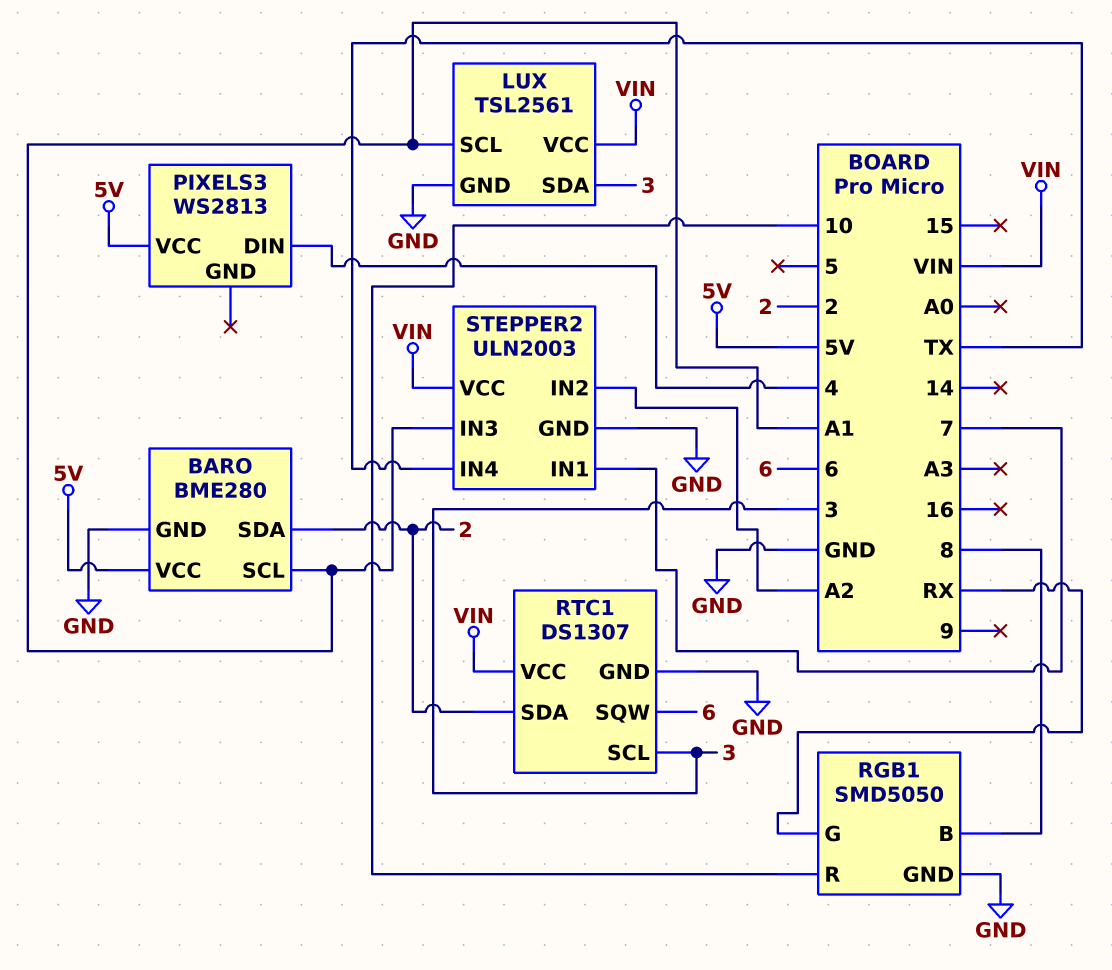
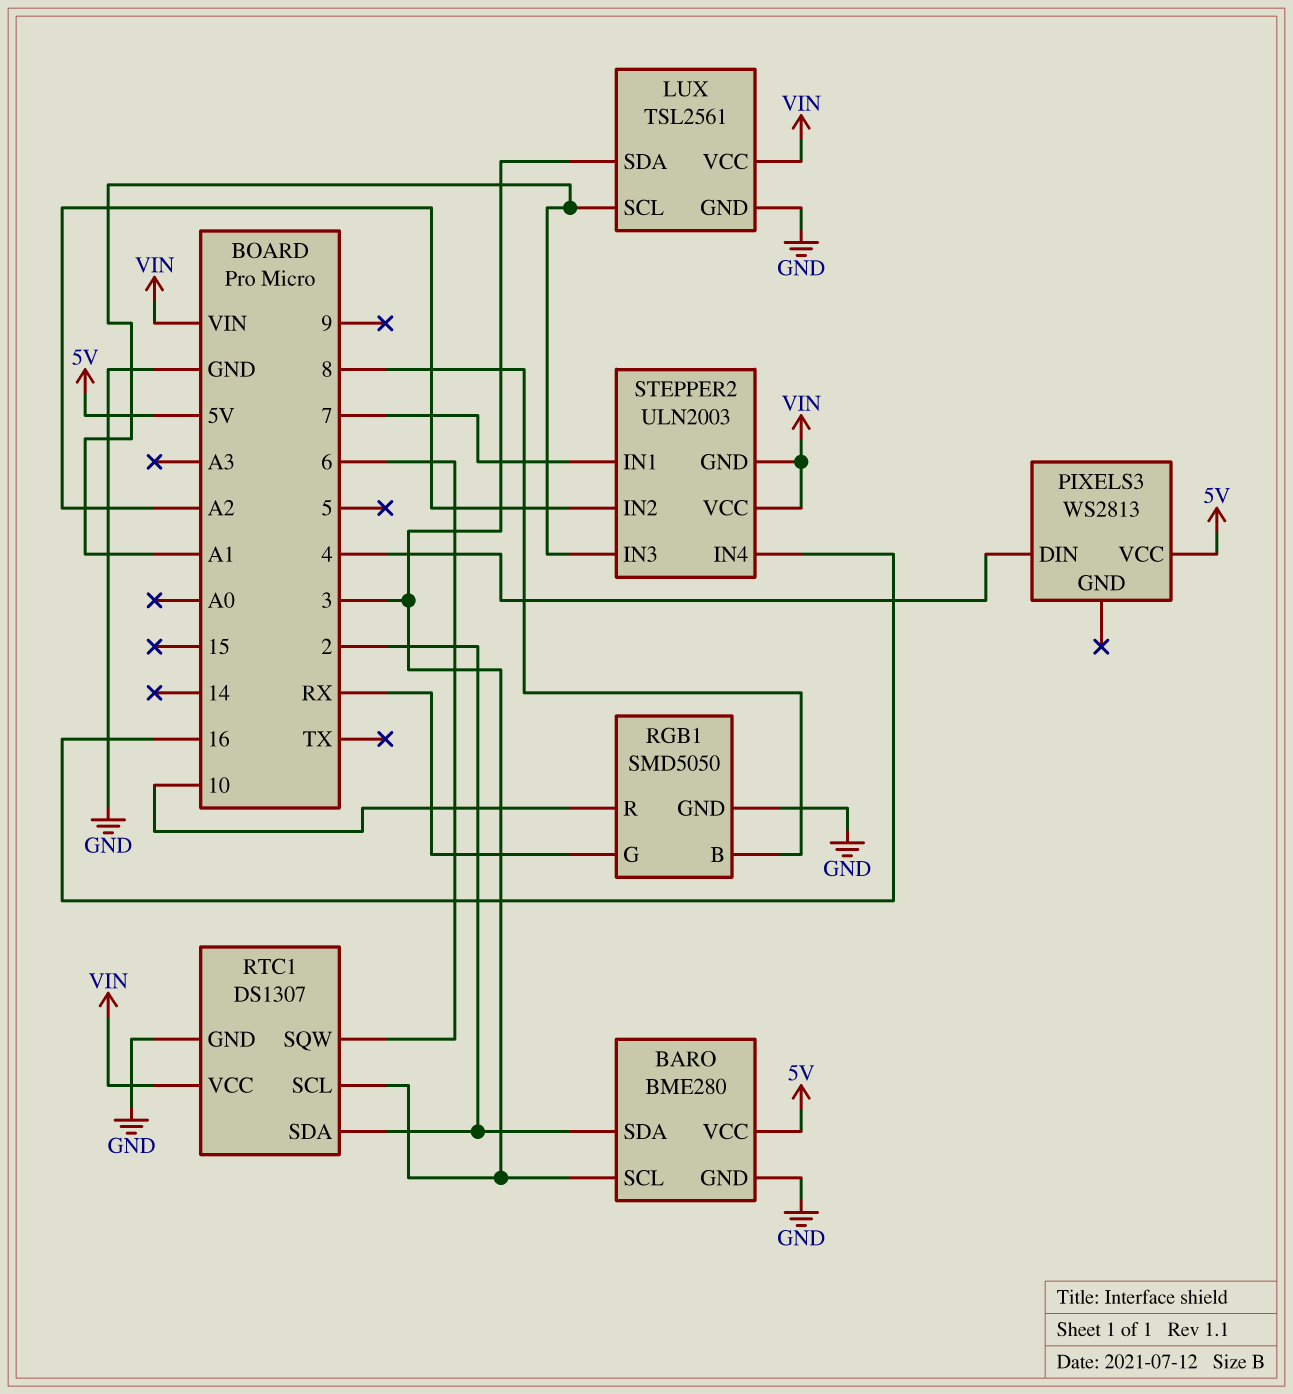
BARO pin SCL: A1 -> 3
STEPPER2 pin GND: GND -> VIN
STEPPER2 pin IN4: TX -> 16

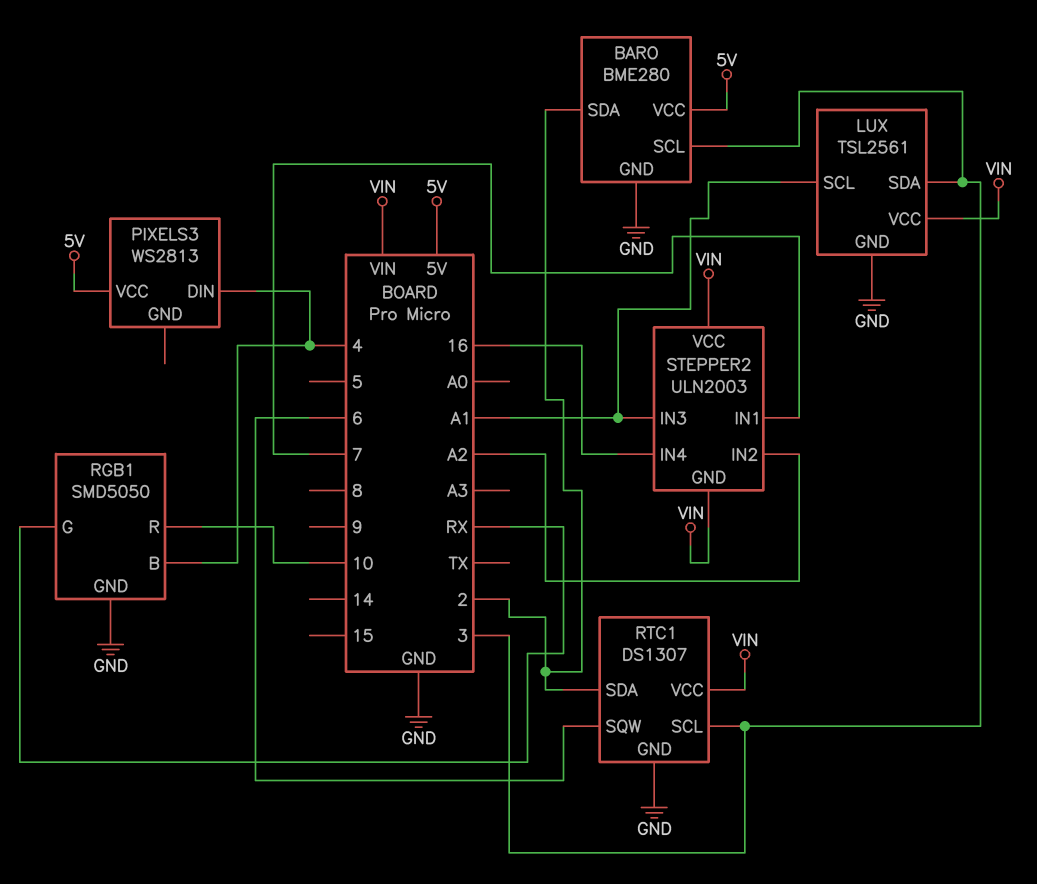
RGB1 pin B: 8 -> 4

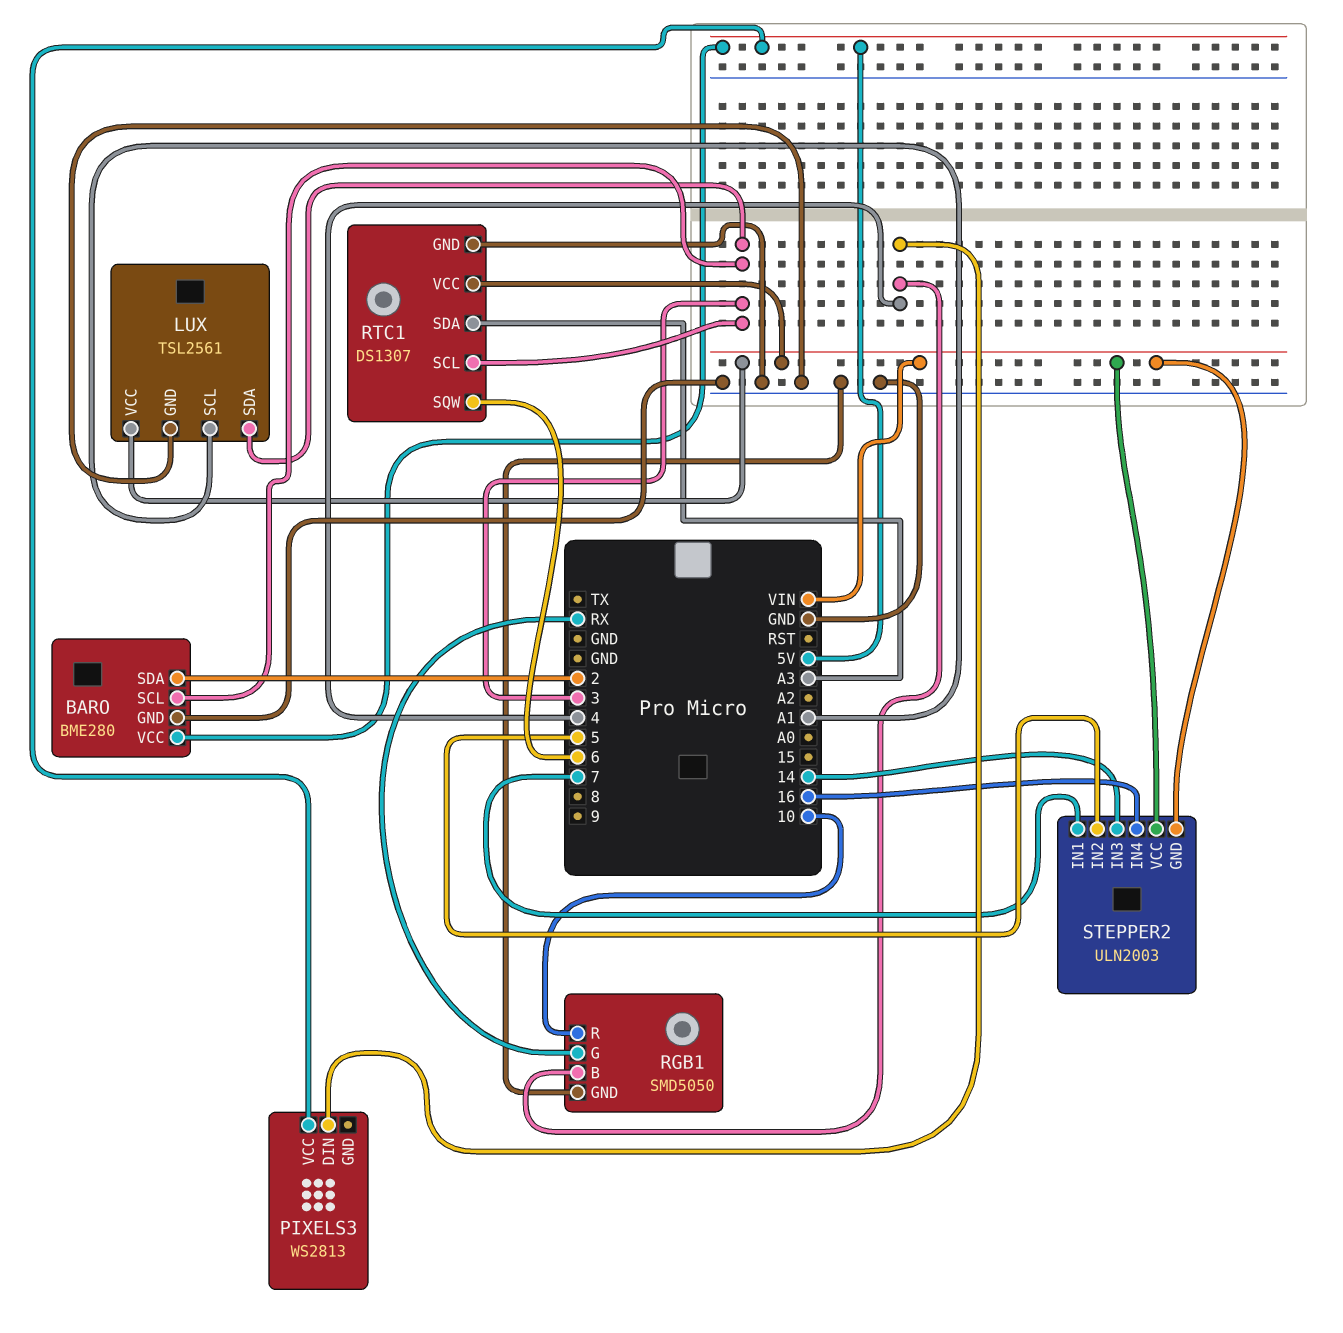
RTC1 pin SDA: 2 -> A3
STEPPER2 pin IN2: A2 -> 5
STEPPER2 pin IN3: A1 -> 14

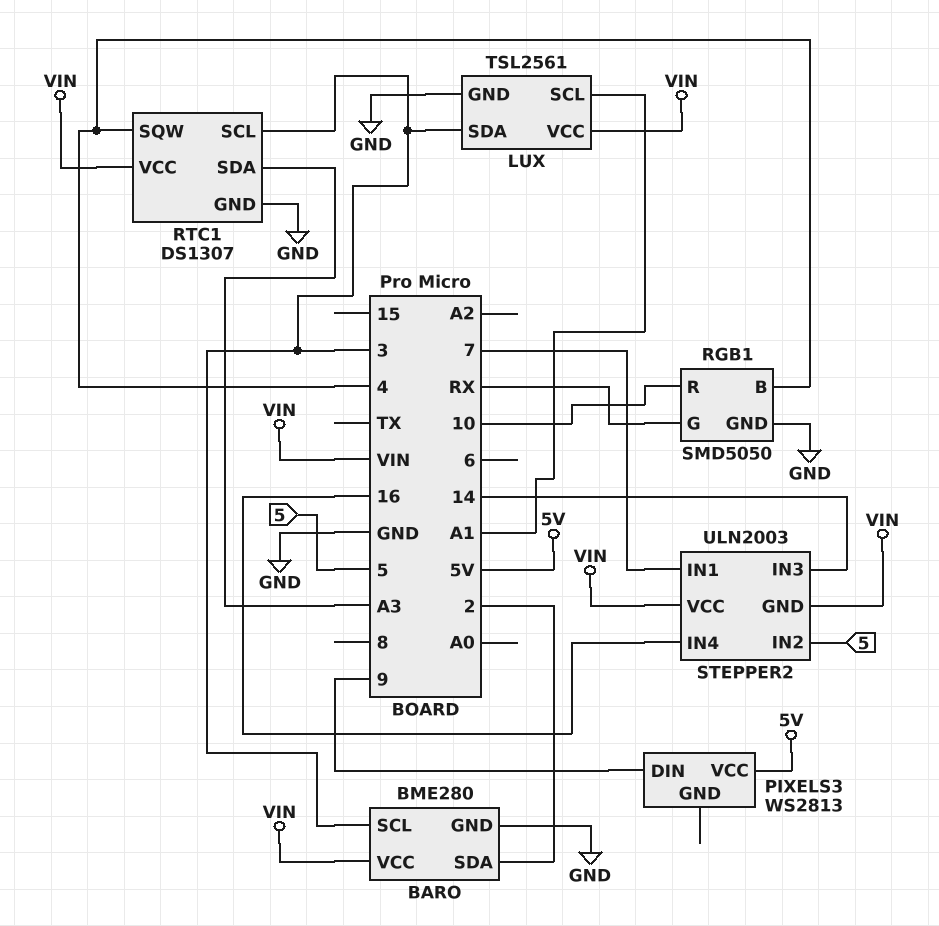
BARO pin VCC: 5V -> VIN
PIXELS3 pin DIN: 4 -> 9
RTC1 pin SQW: 6 -> 4

